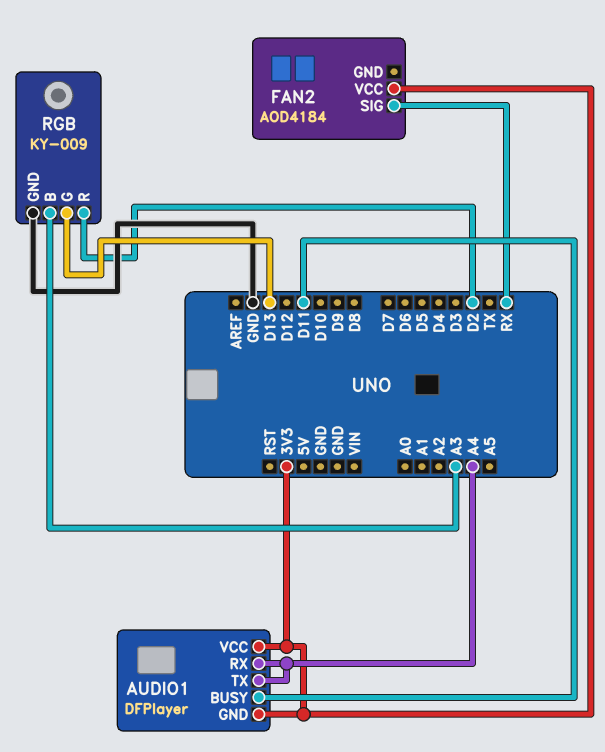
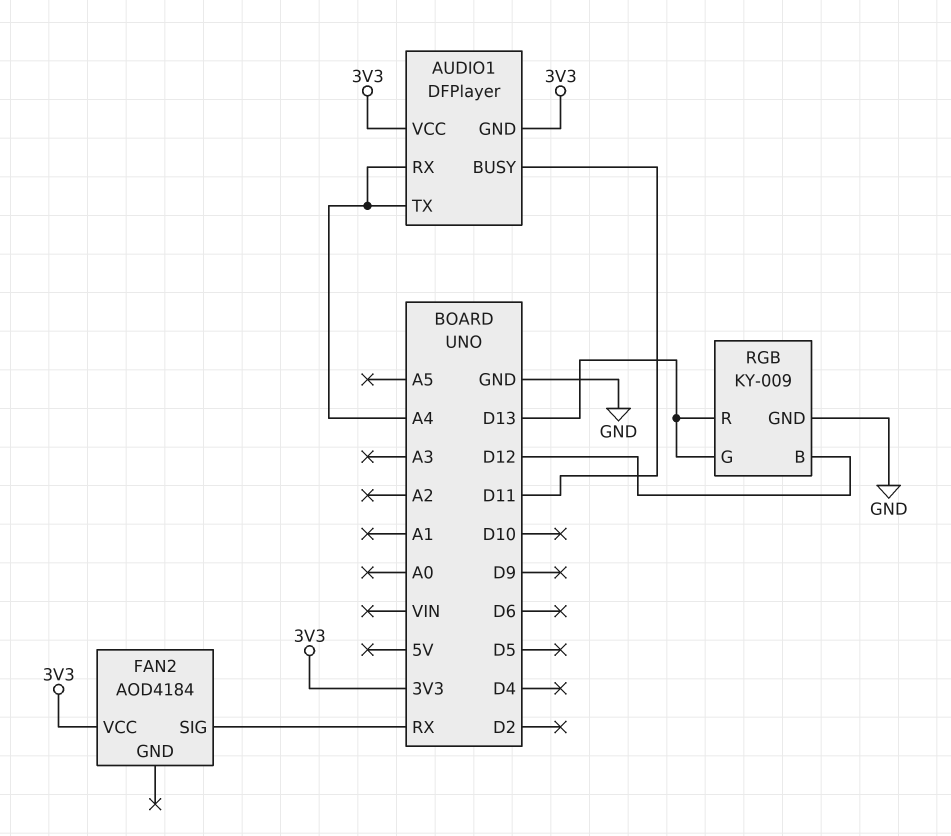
RGB pin B: A3 -> D12
RGB pin R: D2 -> D13

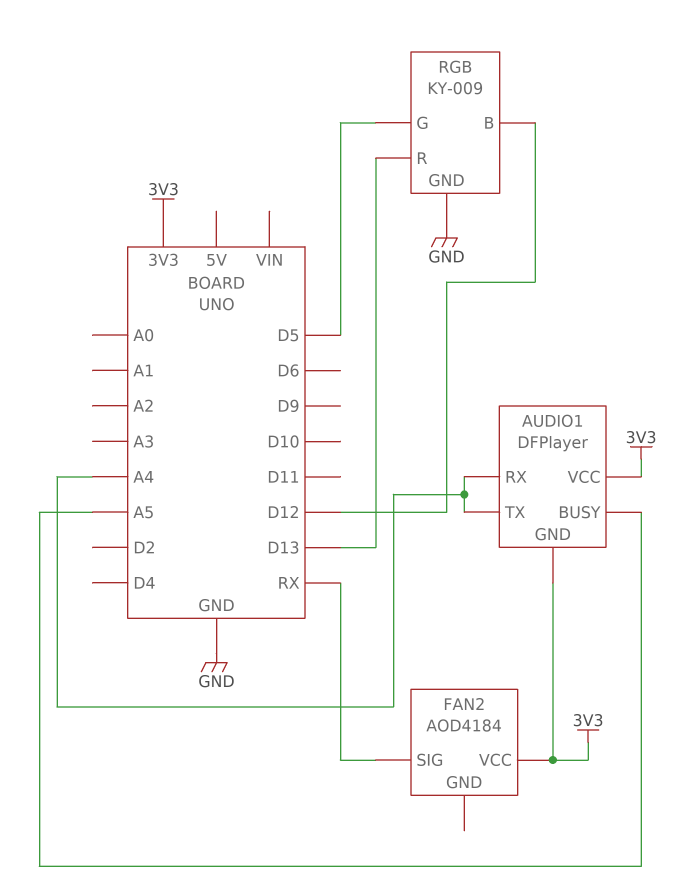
AUDIO1 pin BUSY: D11 -> A5
RGB pin G: D13 -> D5

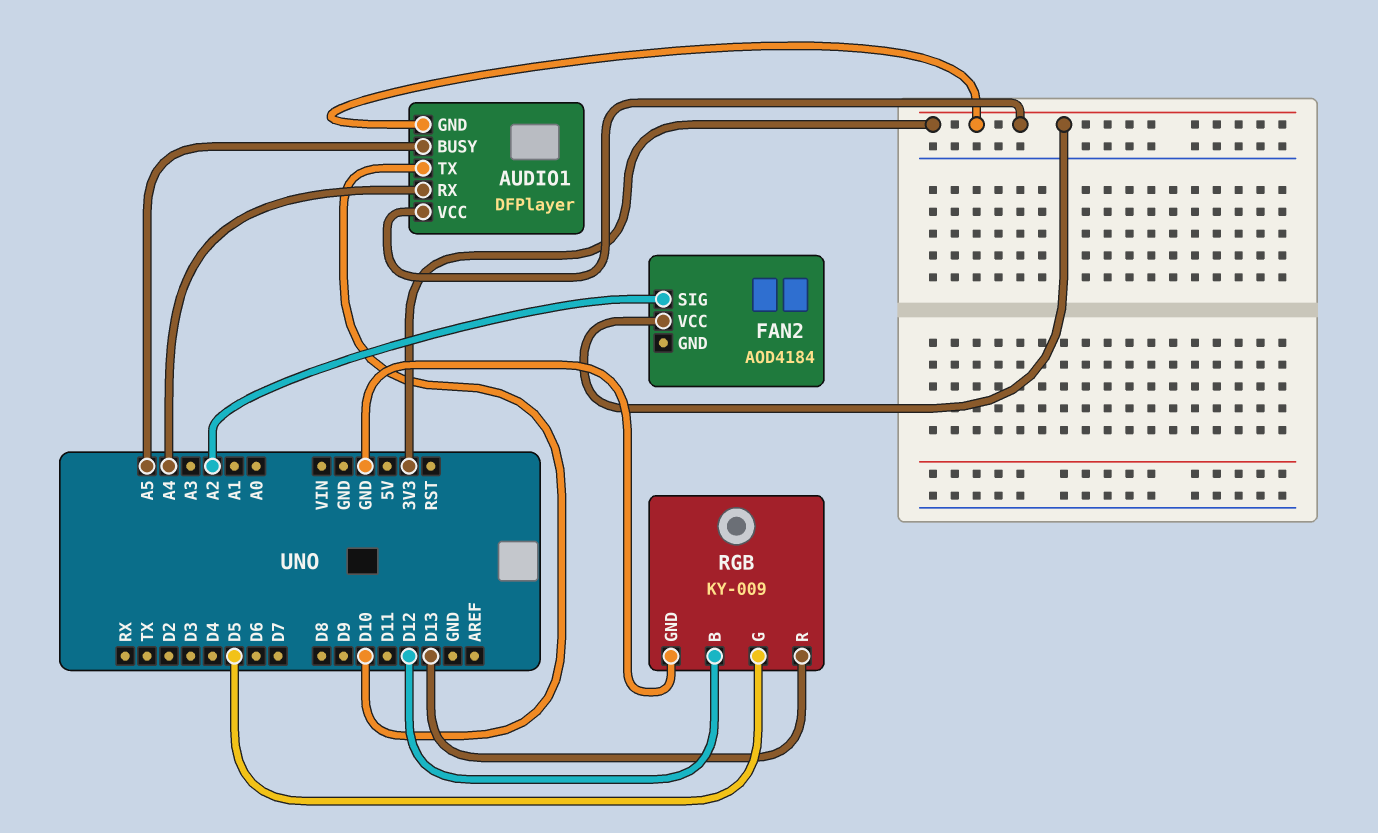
AUDIO1 pin TX: A4 -> D10
FAN2 pin SIG: RX -> A2

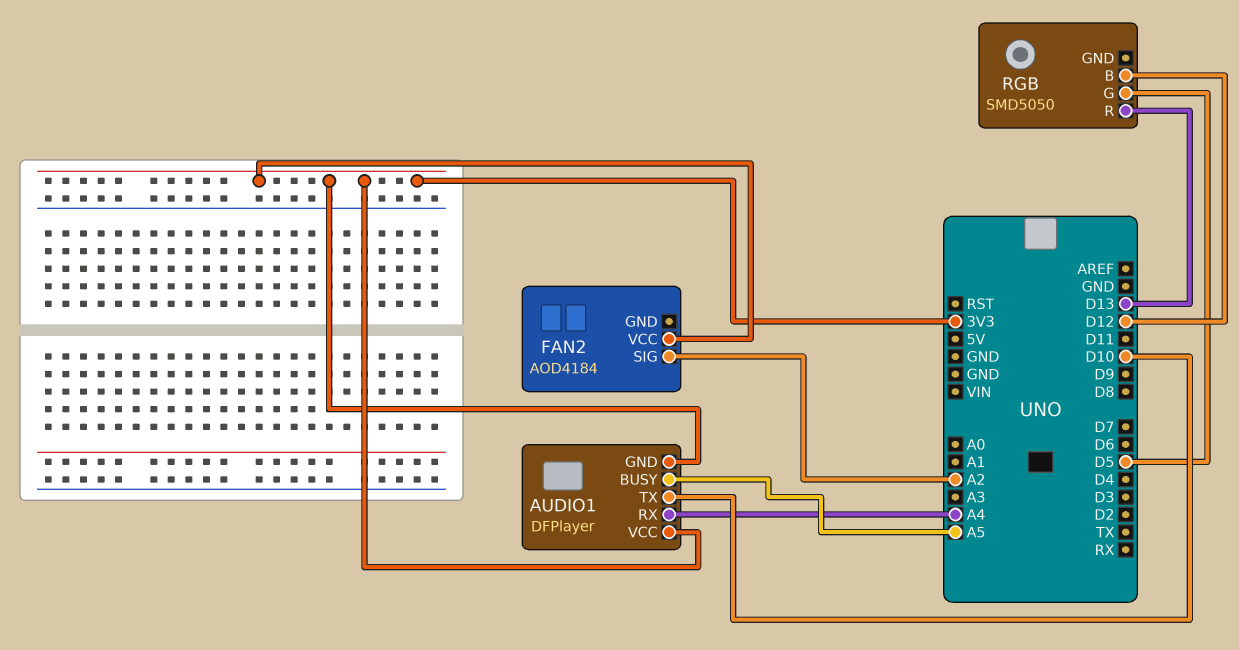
RGB: KY-009 -> SMD5050
RGB pin GND: GND -> none

